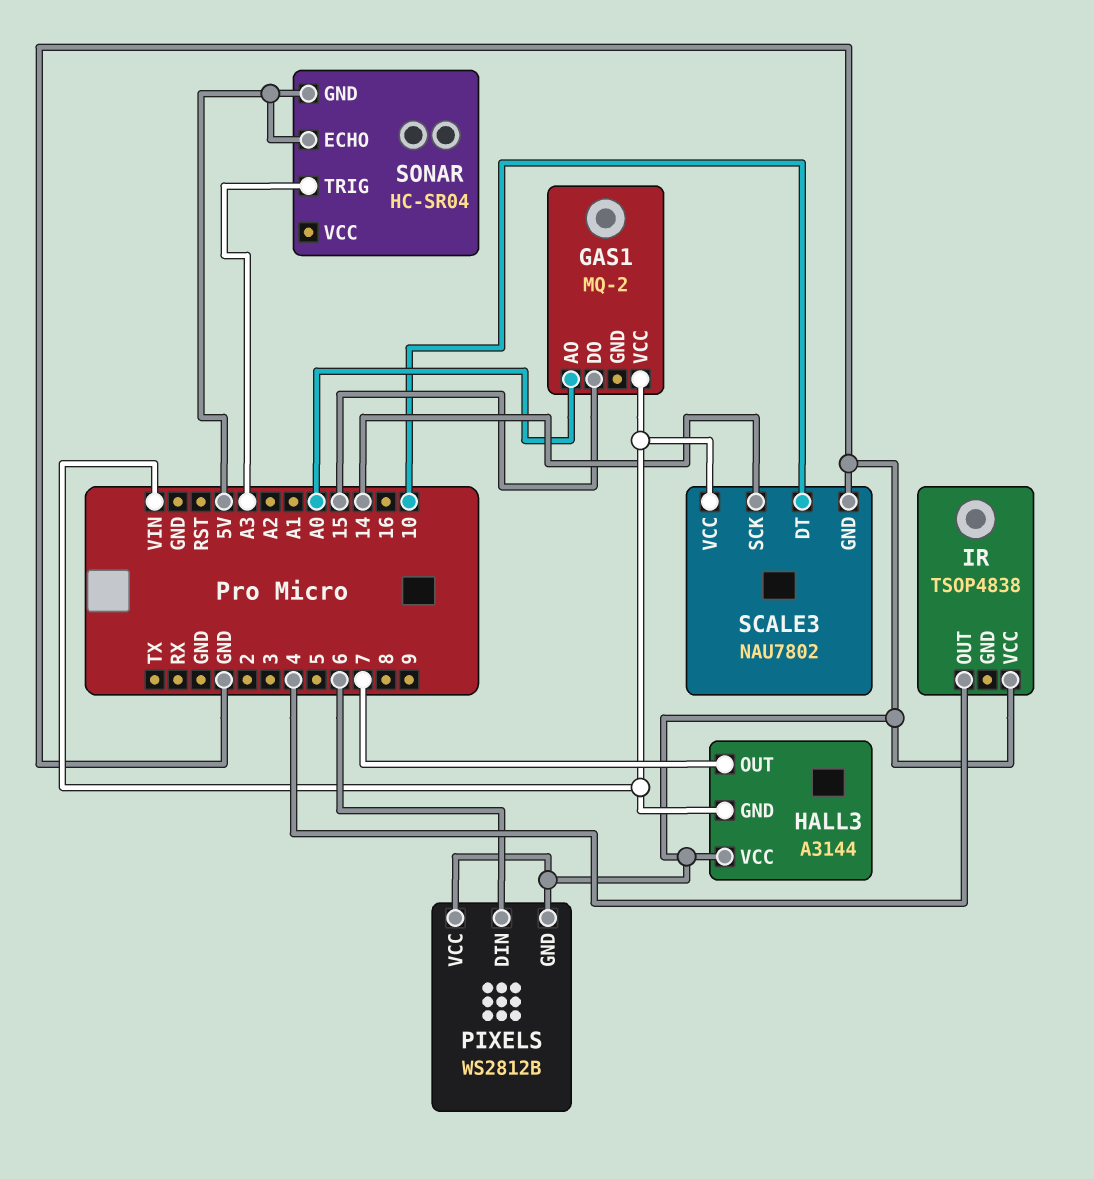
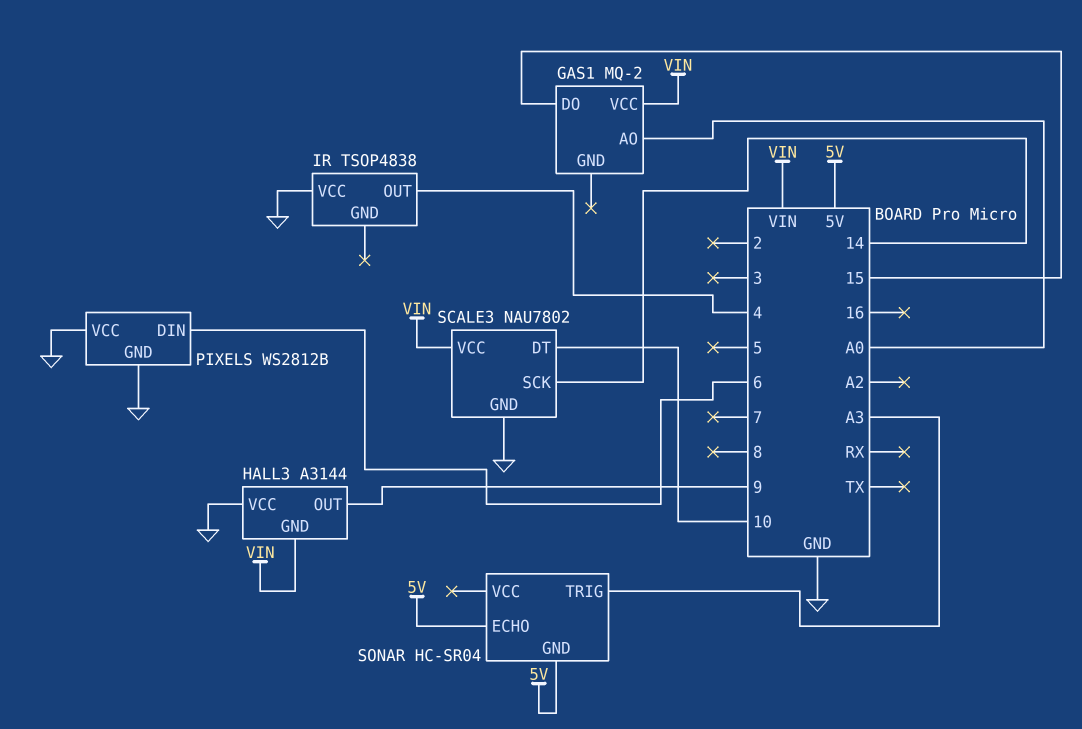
HALL3 pin OUT: 7 -> 9

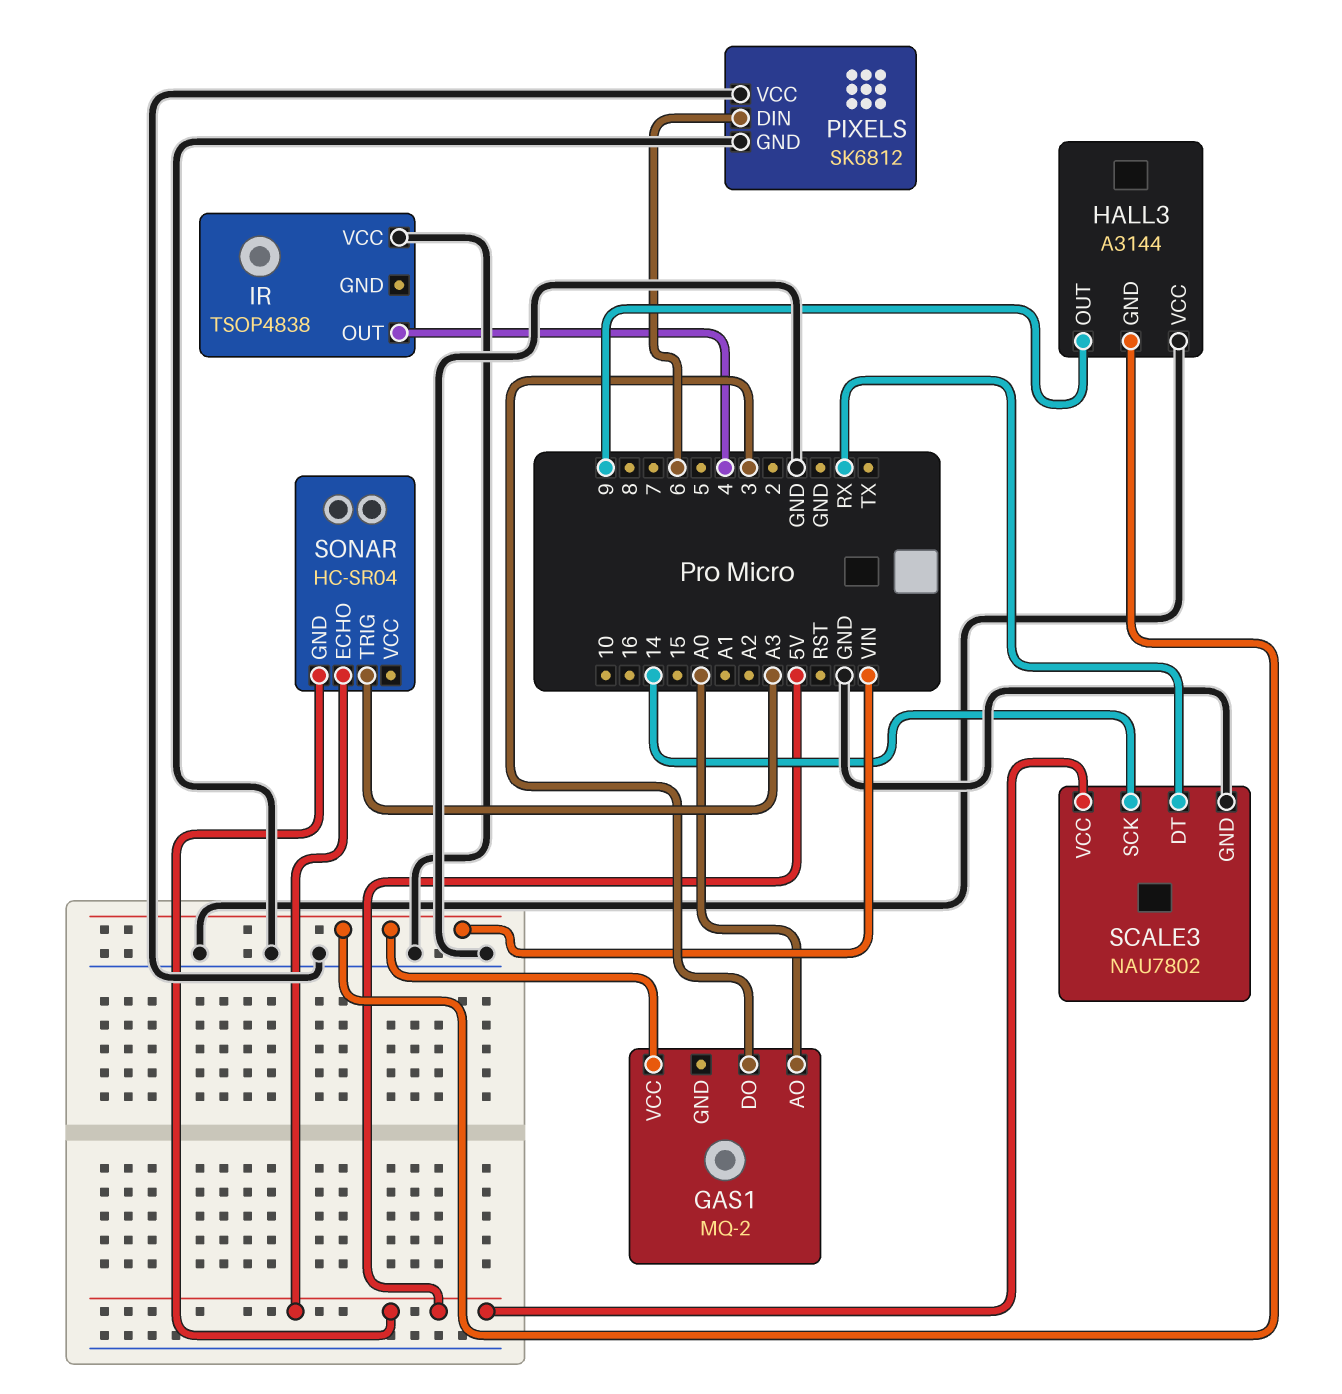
GAS1 pin DO: 15 -> 3
PIXELS: WS2812B -> SK6812
SCALE3 pin DT: 10 -> RX
SCALE3 pin VCC: VIN -> 5V

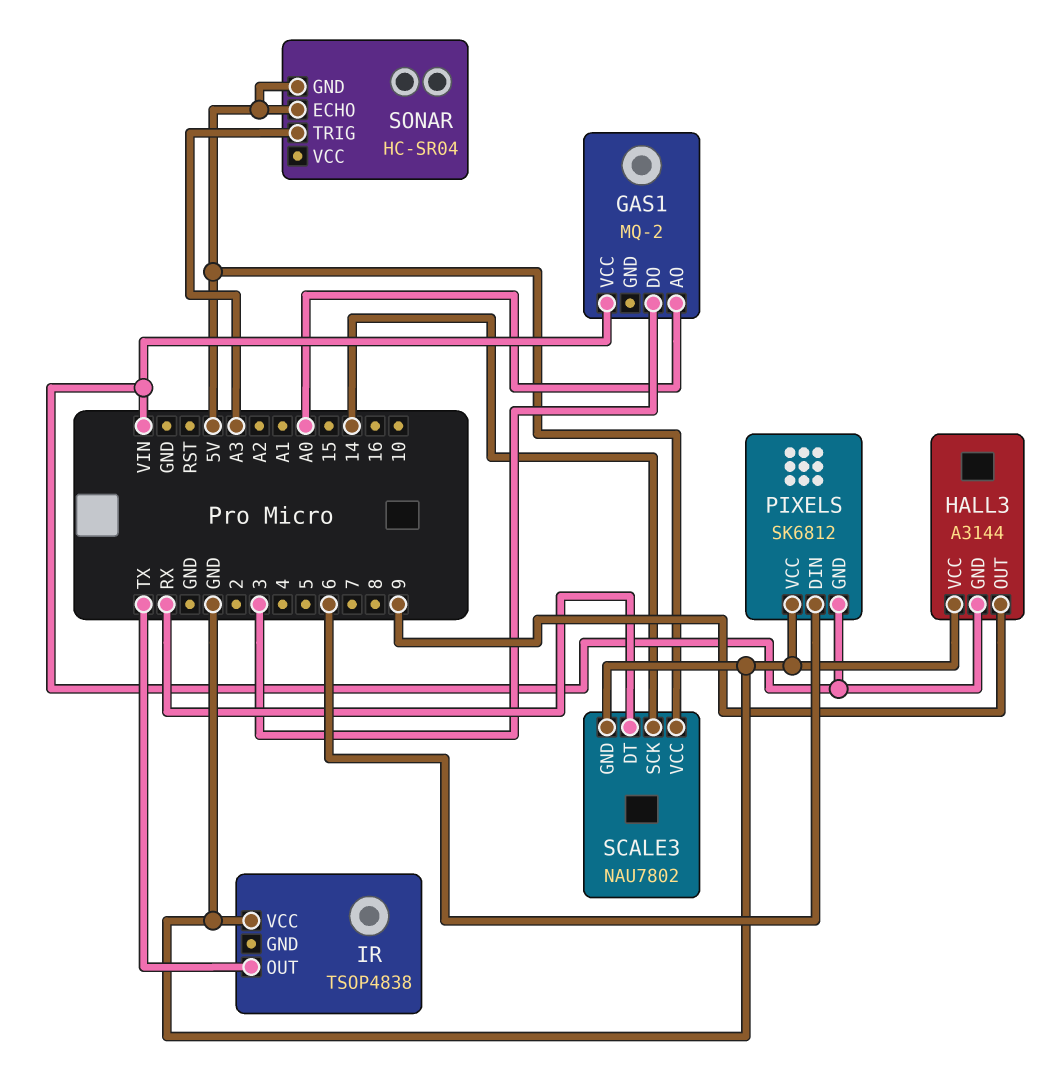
IR pin OUT: 4 -> TX
PIXELS pin GND: GND -> VIN

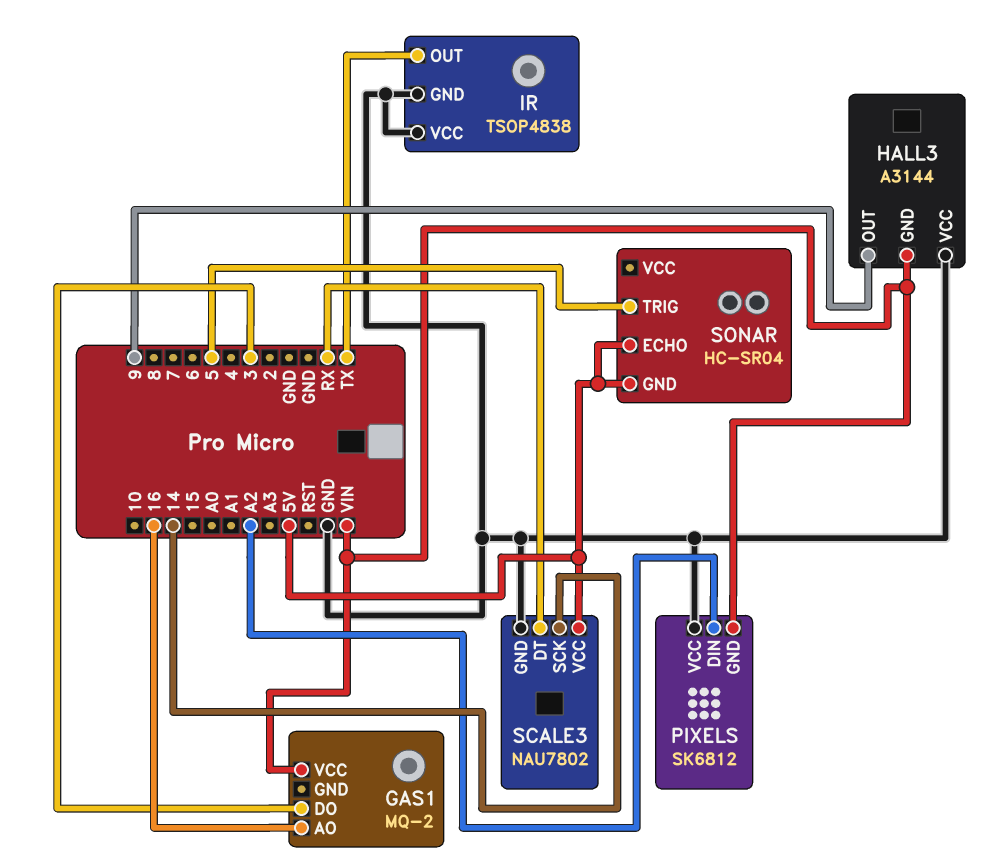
GAS1 pin AO: A0 -> 16
IR pin GND: none -> GND
PIXELS pin DIN: 6 -> A2
SONAR pin TRIG: A3 -> 5

